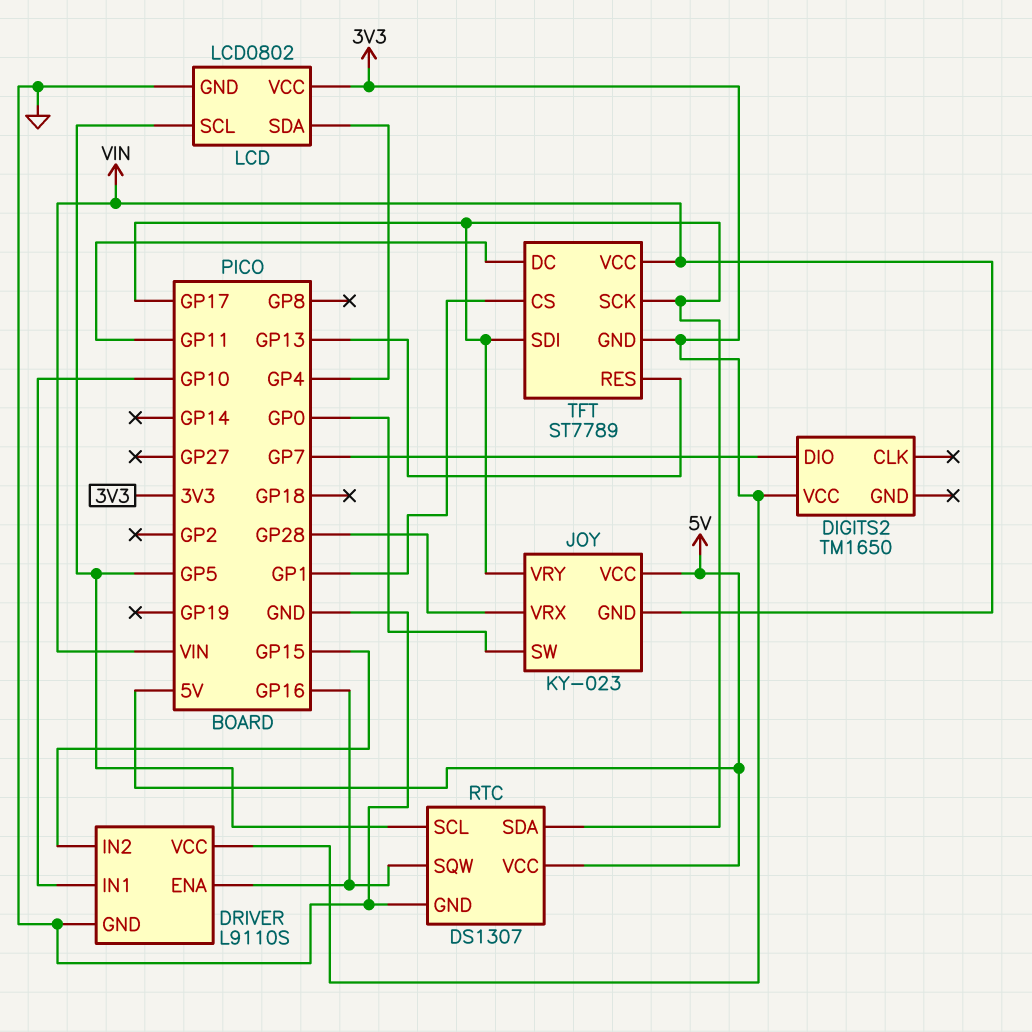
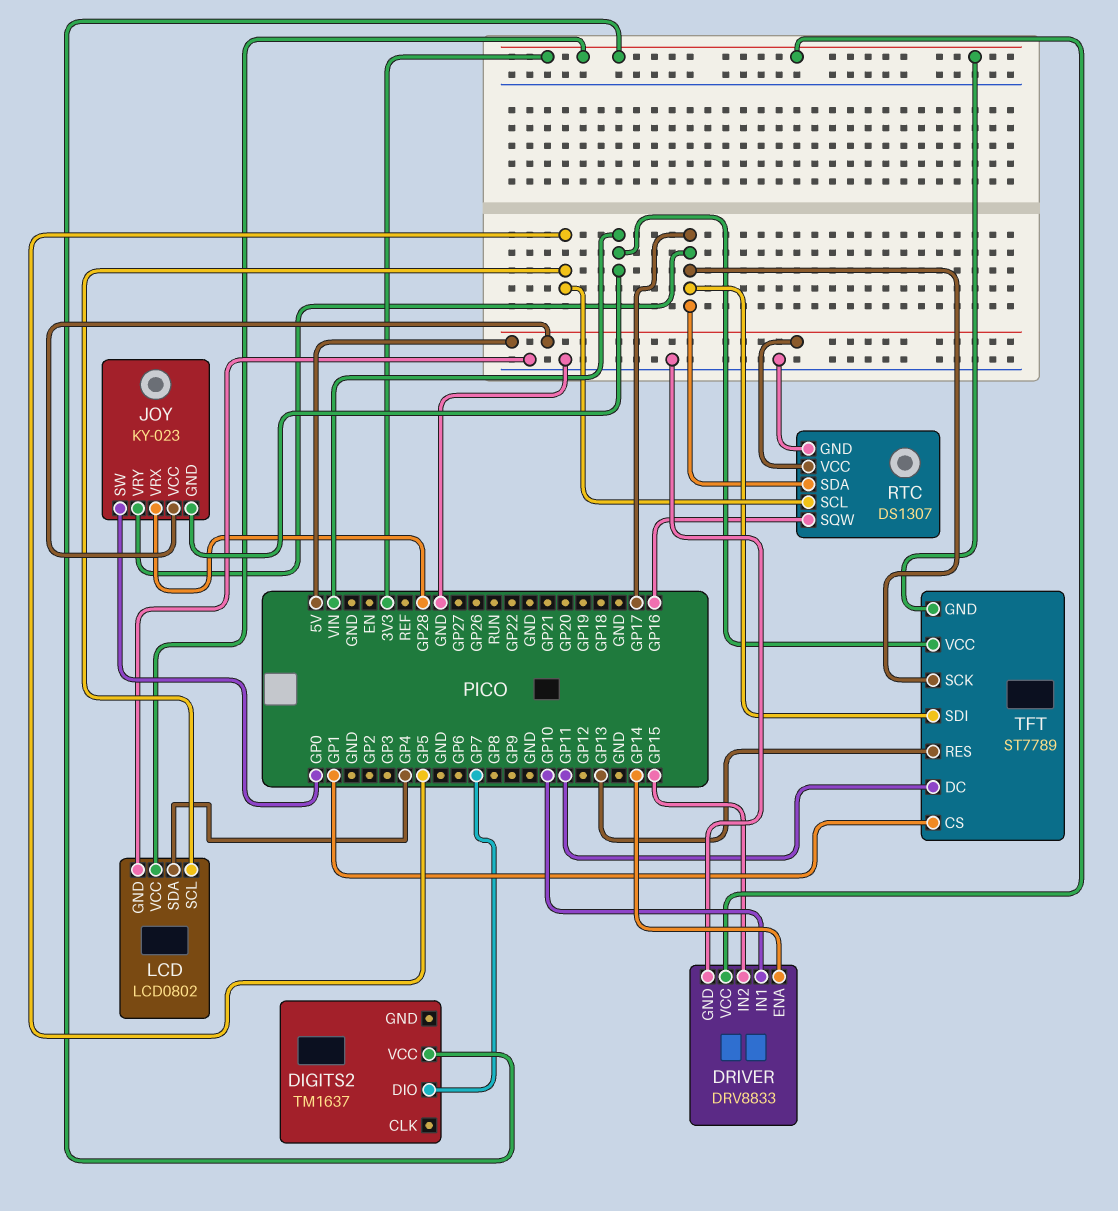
DIGITS2: TM1650 -> TM1637
DRIVER: L9110S -> DRV8833
DRIVER pin ENA: GP16 -> GP14

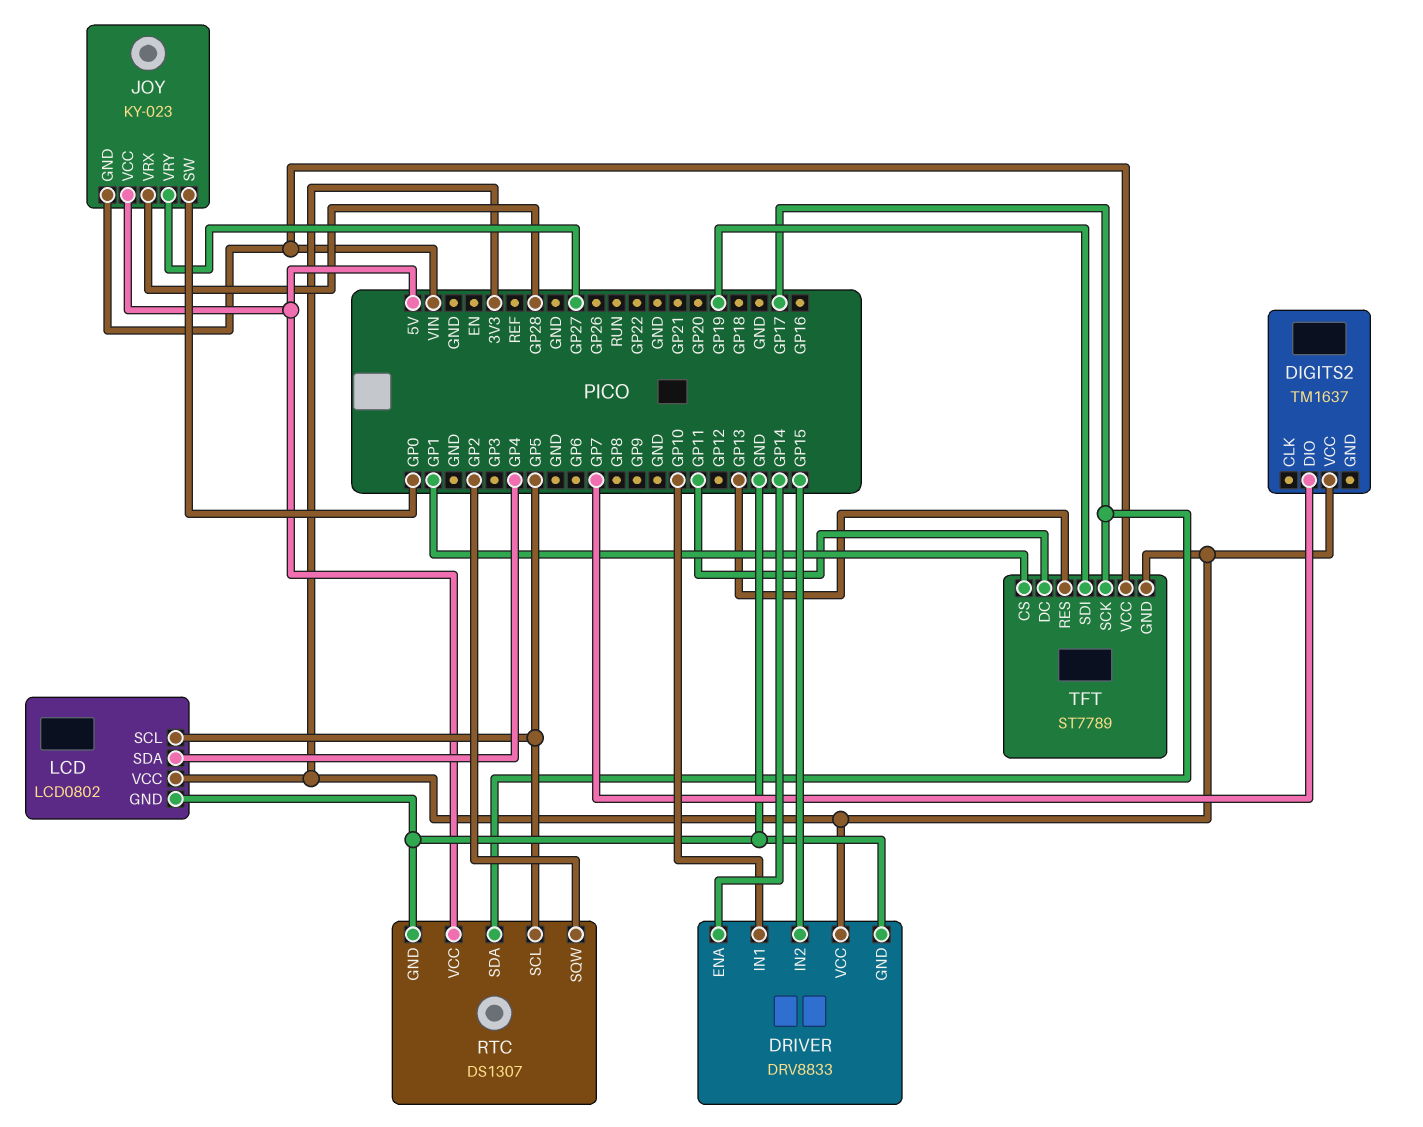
JOY pin VRY: GP17 -> GP27
RTC pin SQW: GP16 -> GP2
TFT pin SDI: GP17 -> GP19

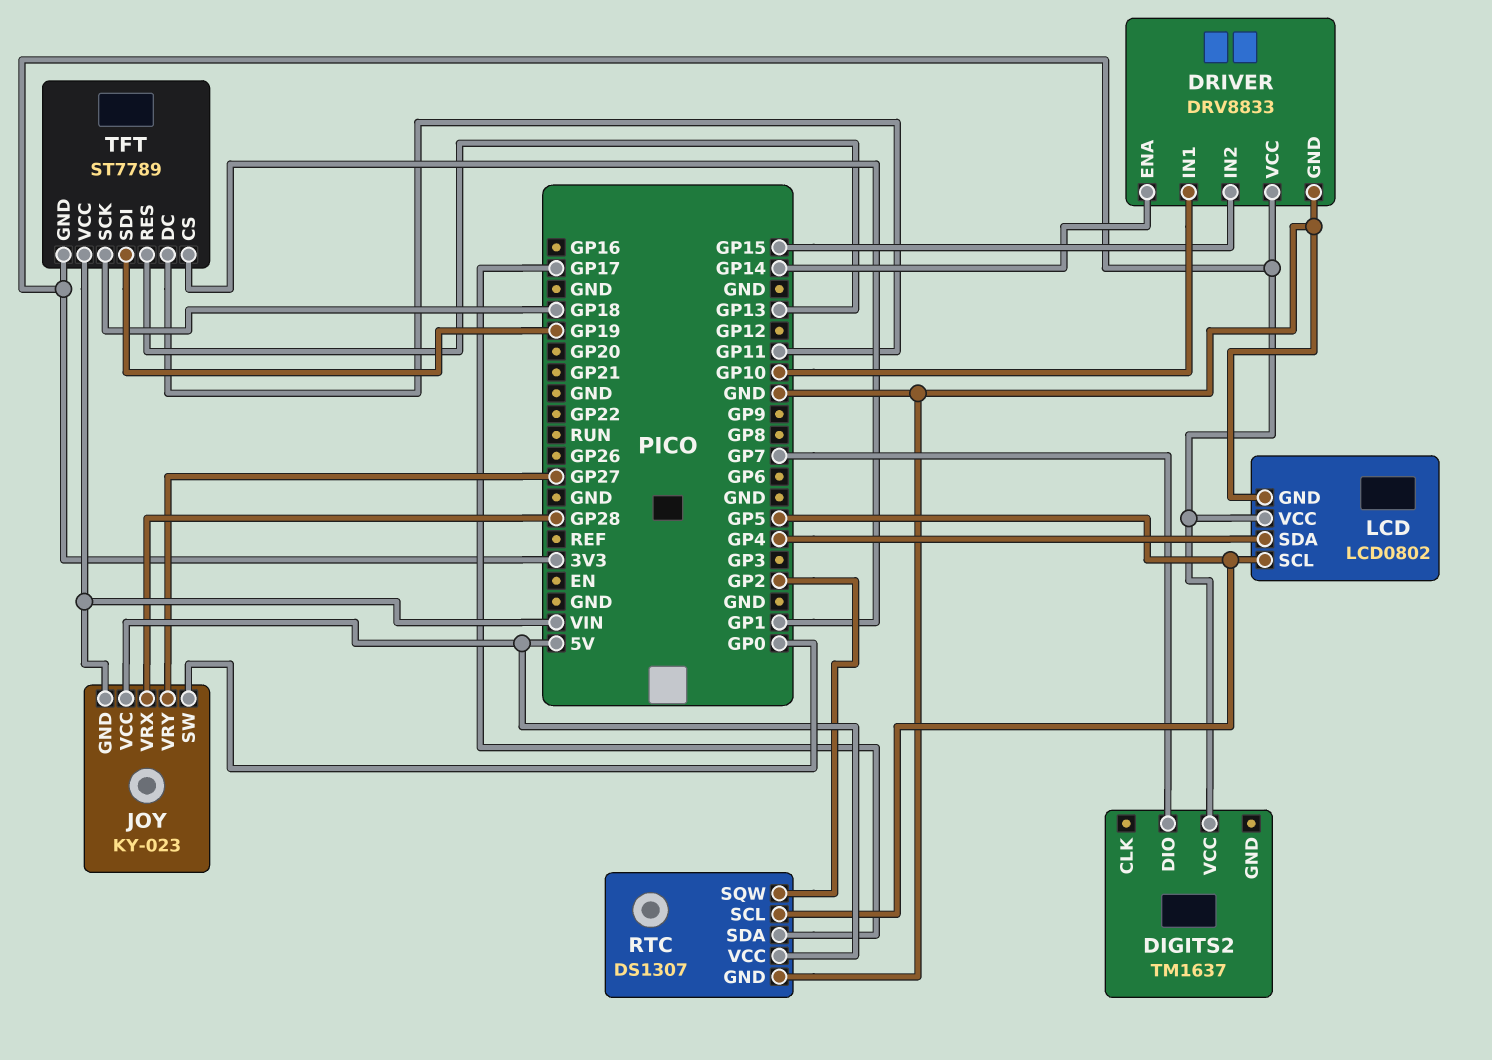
TFT pin SCK: GP17 -> GP18

